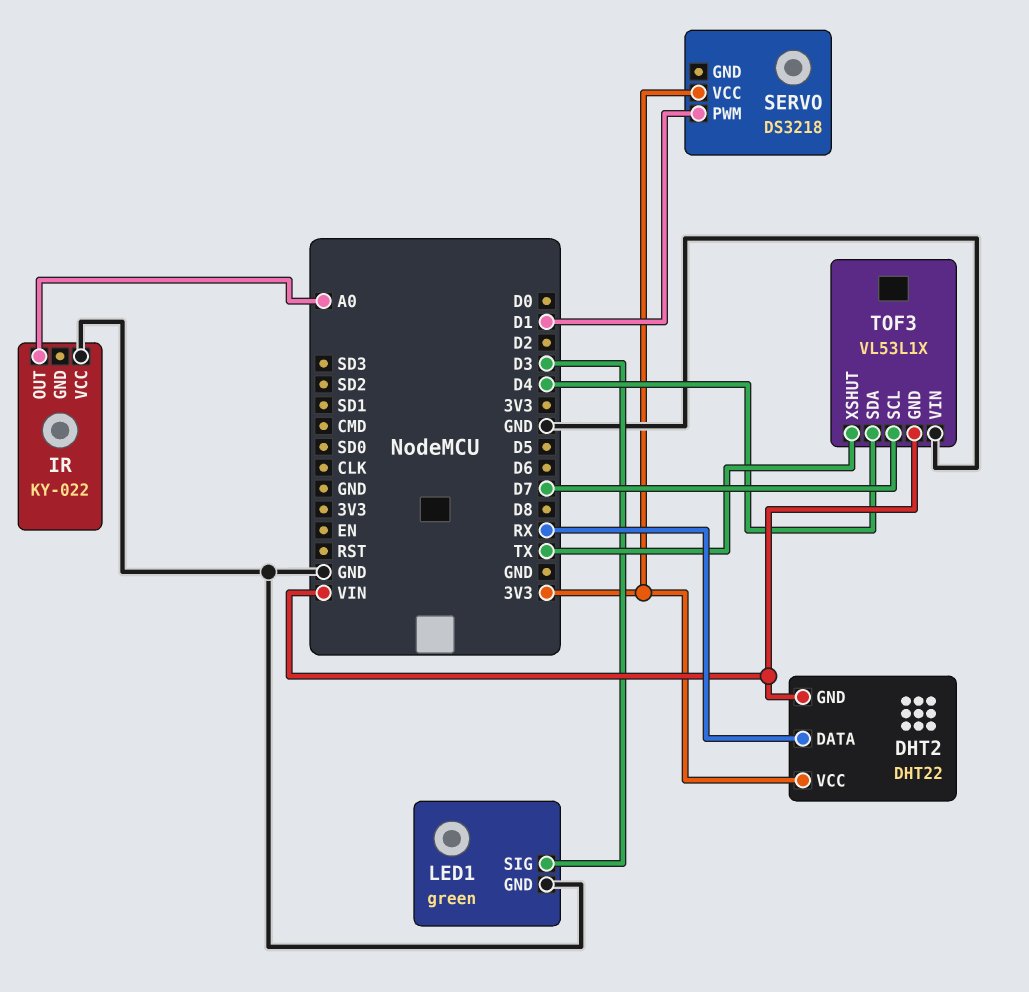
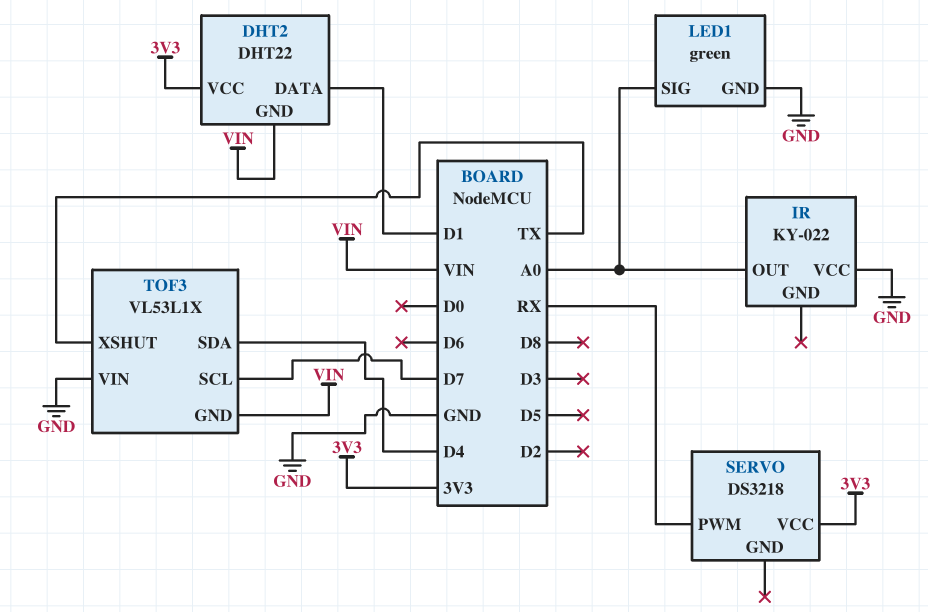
DHT2 pin DATA: RX -> D1
LED1 pin SIG: D3 -> A0
SERVO pin PWM: D1 -> RX

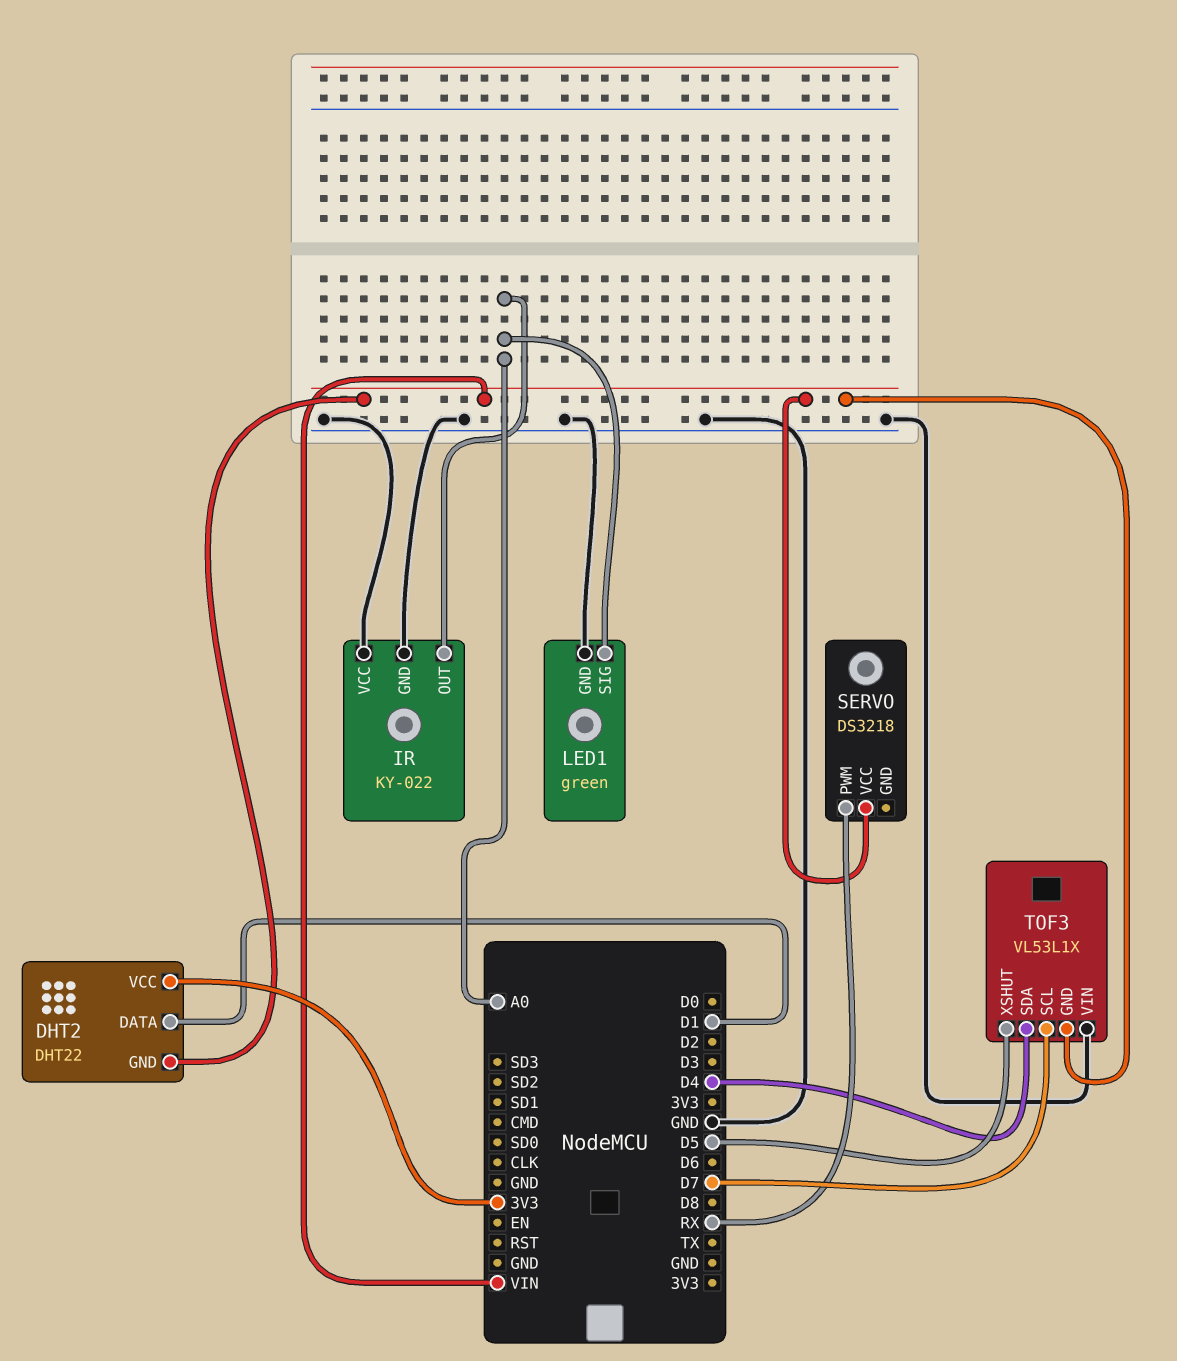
IR pin GND: none -> GND
SERVO pin VCC: 3V3 -> VIN
TOF3 pin XSHUT: TX -> D5

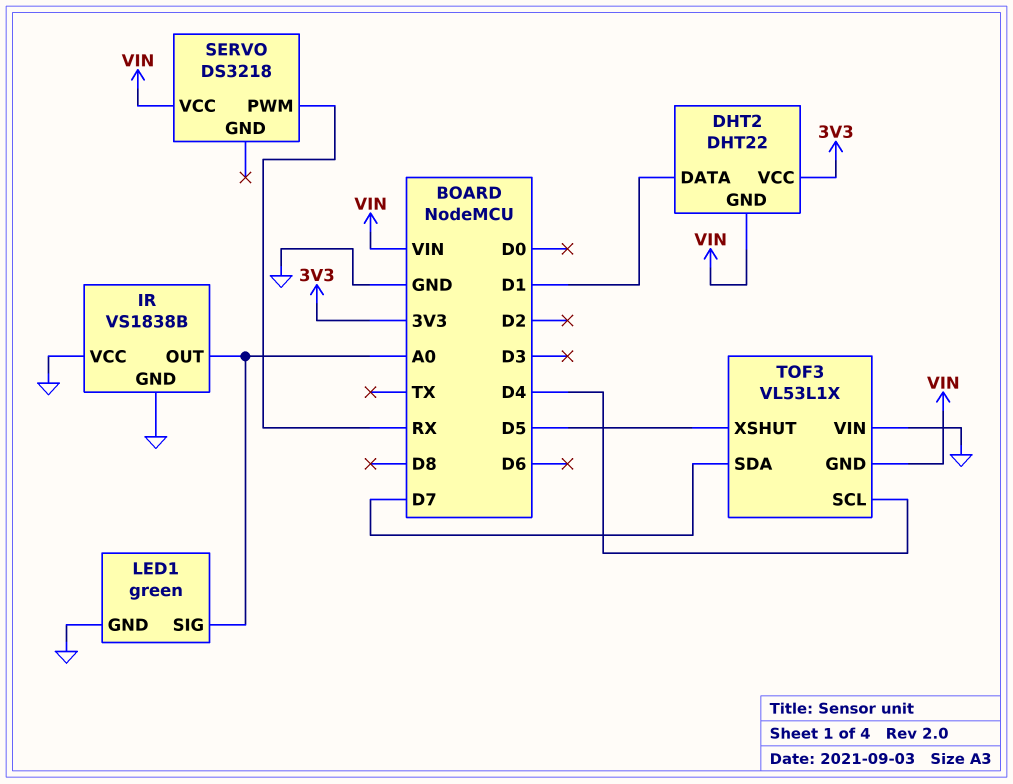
IR: KY-022 -> VS1838B
TOF3 pin SCL: D7 -> D4
TOF3 pin SDA: D4 -> D7

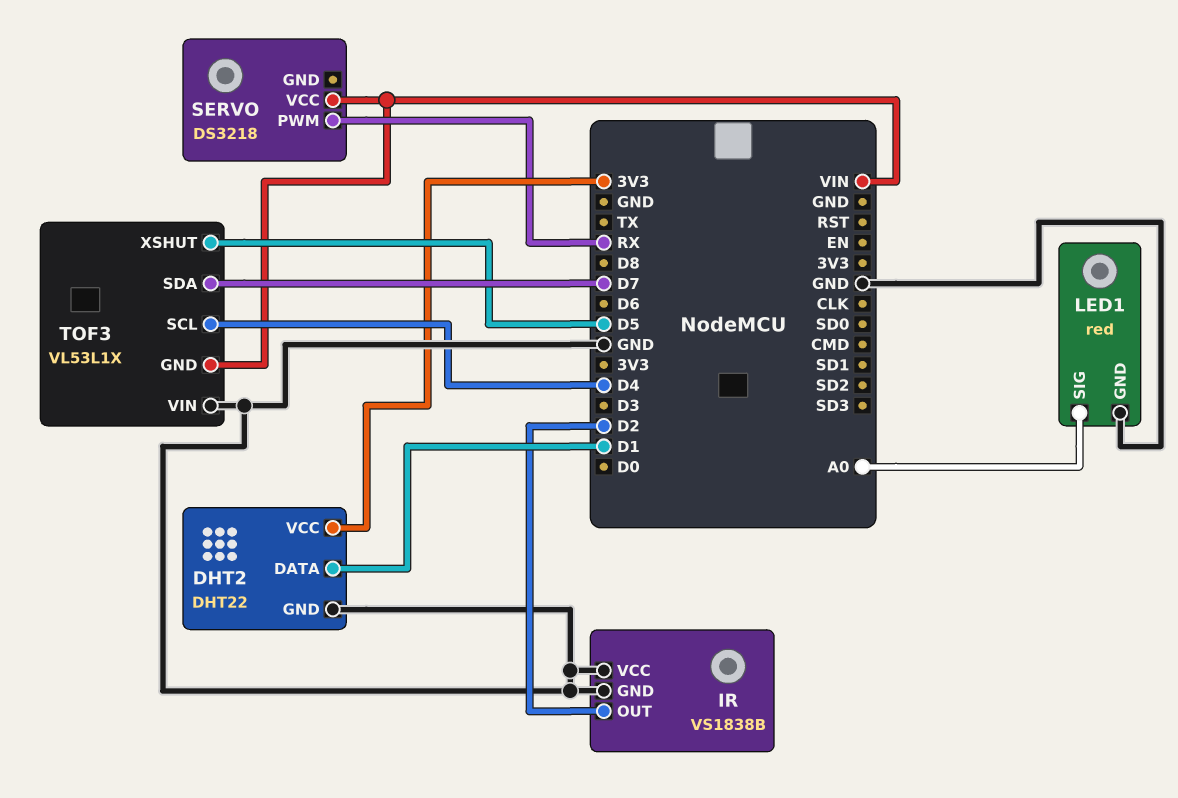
DHT2 pin GND: VIN -> GND
IR pin OUT: A0 -> D2
LED1: green -> red

